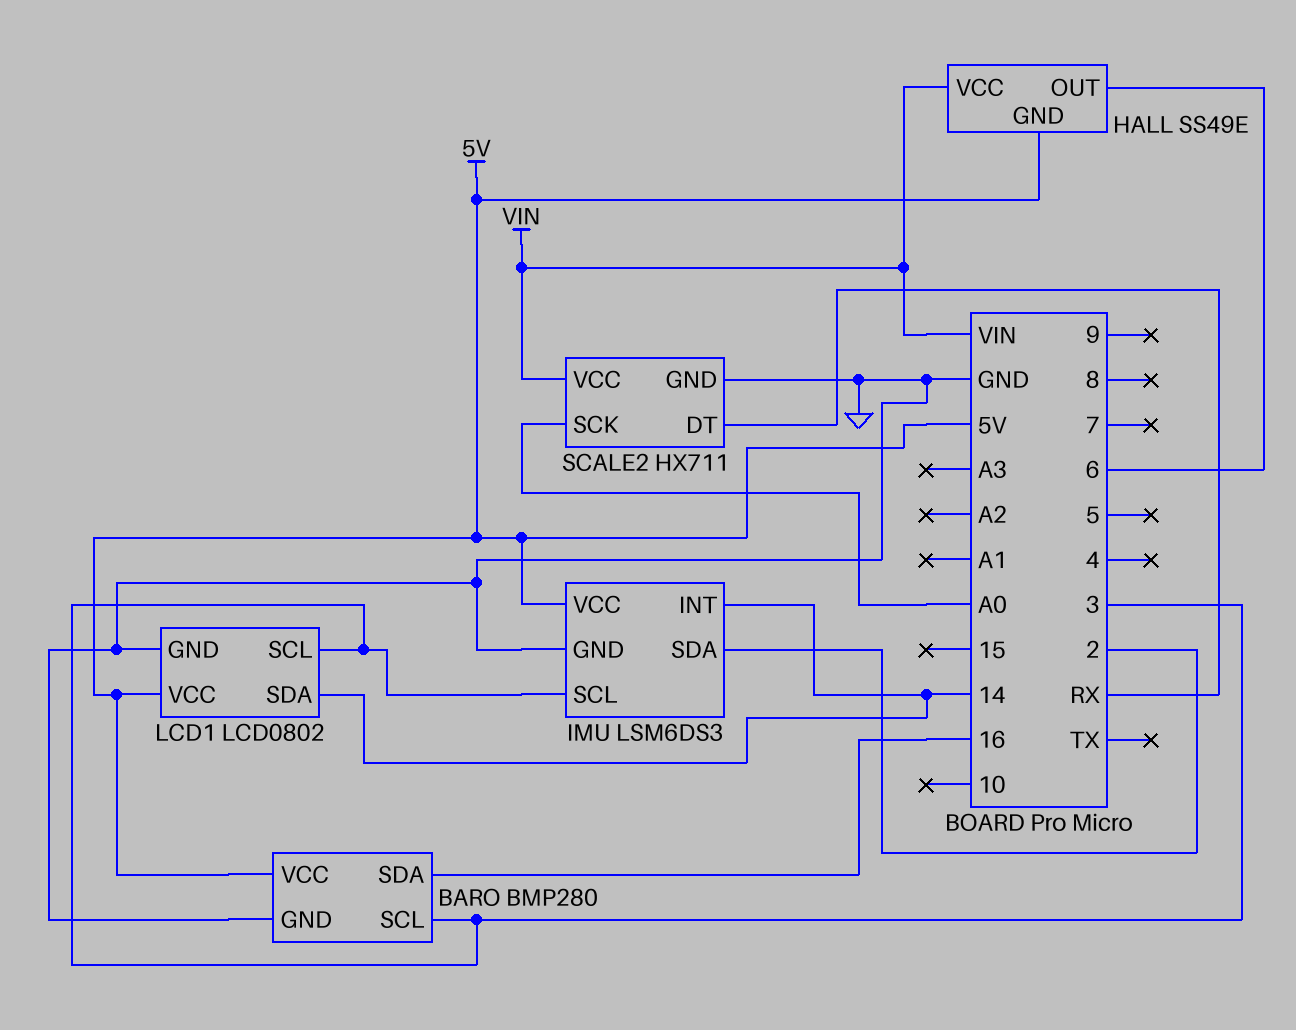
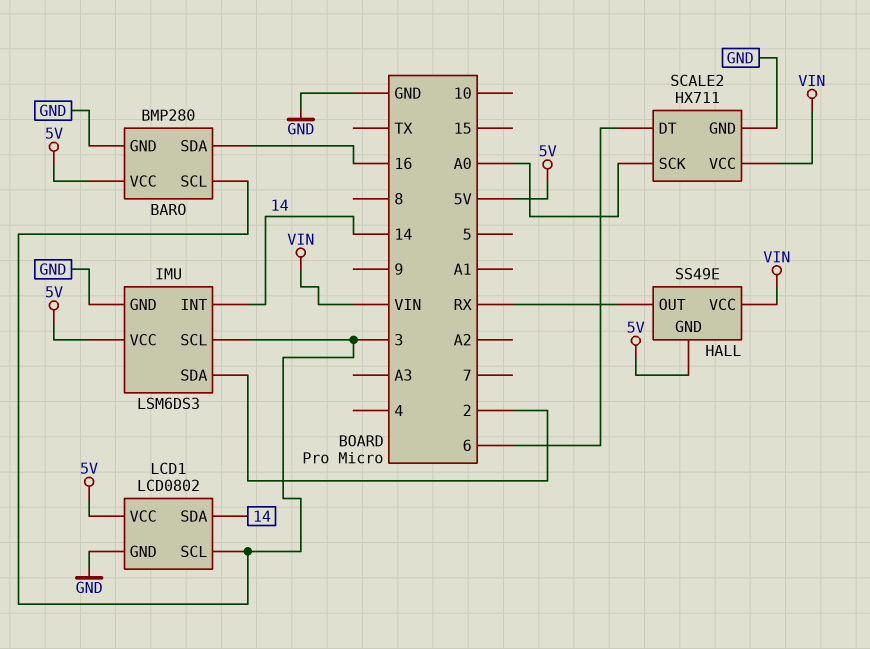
HALL pin OUT: 6 -> RX
SCALE2 pin DT: RX -> 6

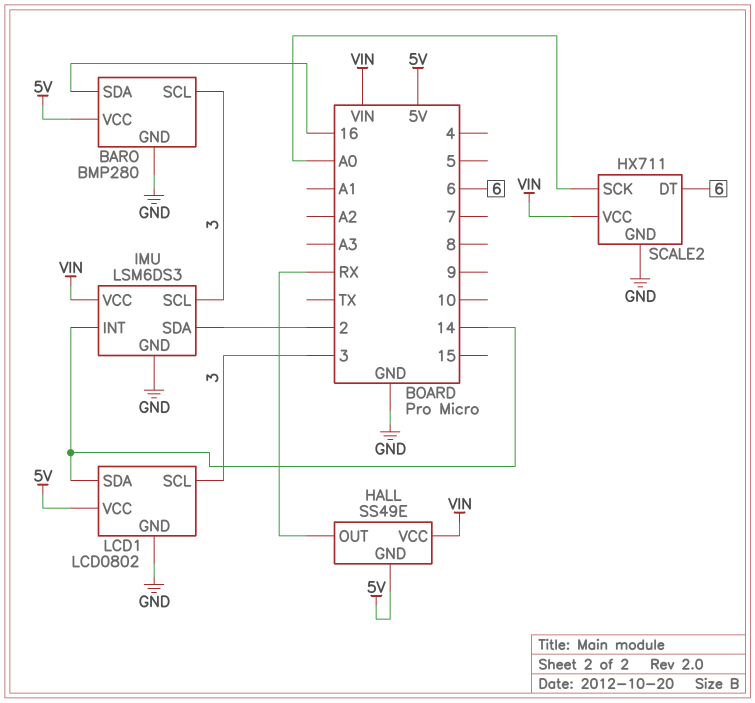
IMU pin VCC: 5V -> VIN

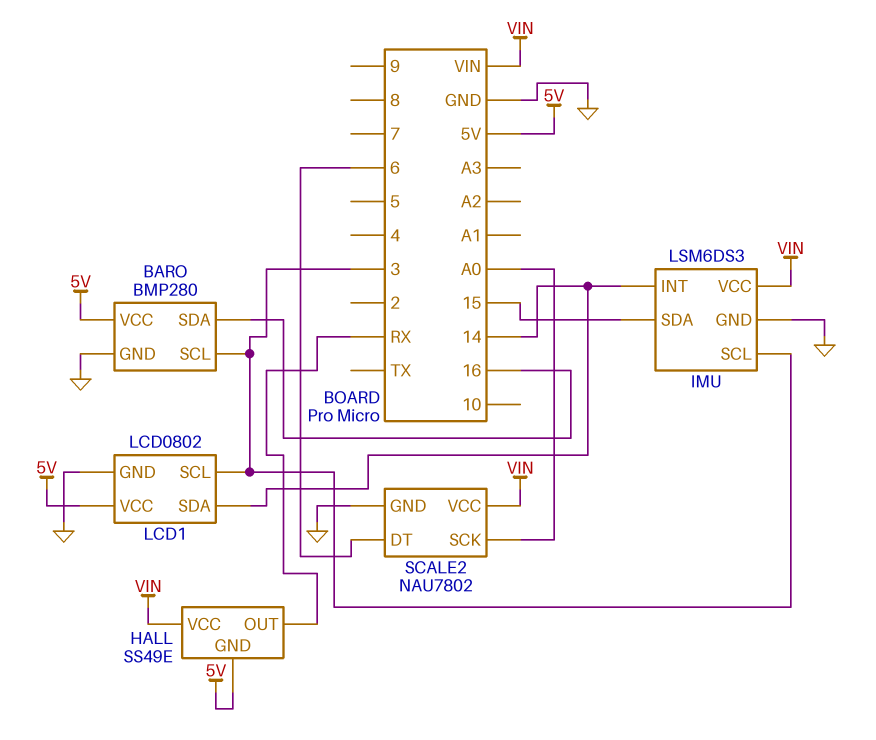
IMU pin SDA: 2 -> 15
SCALE2: HX711 -> NAU7802

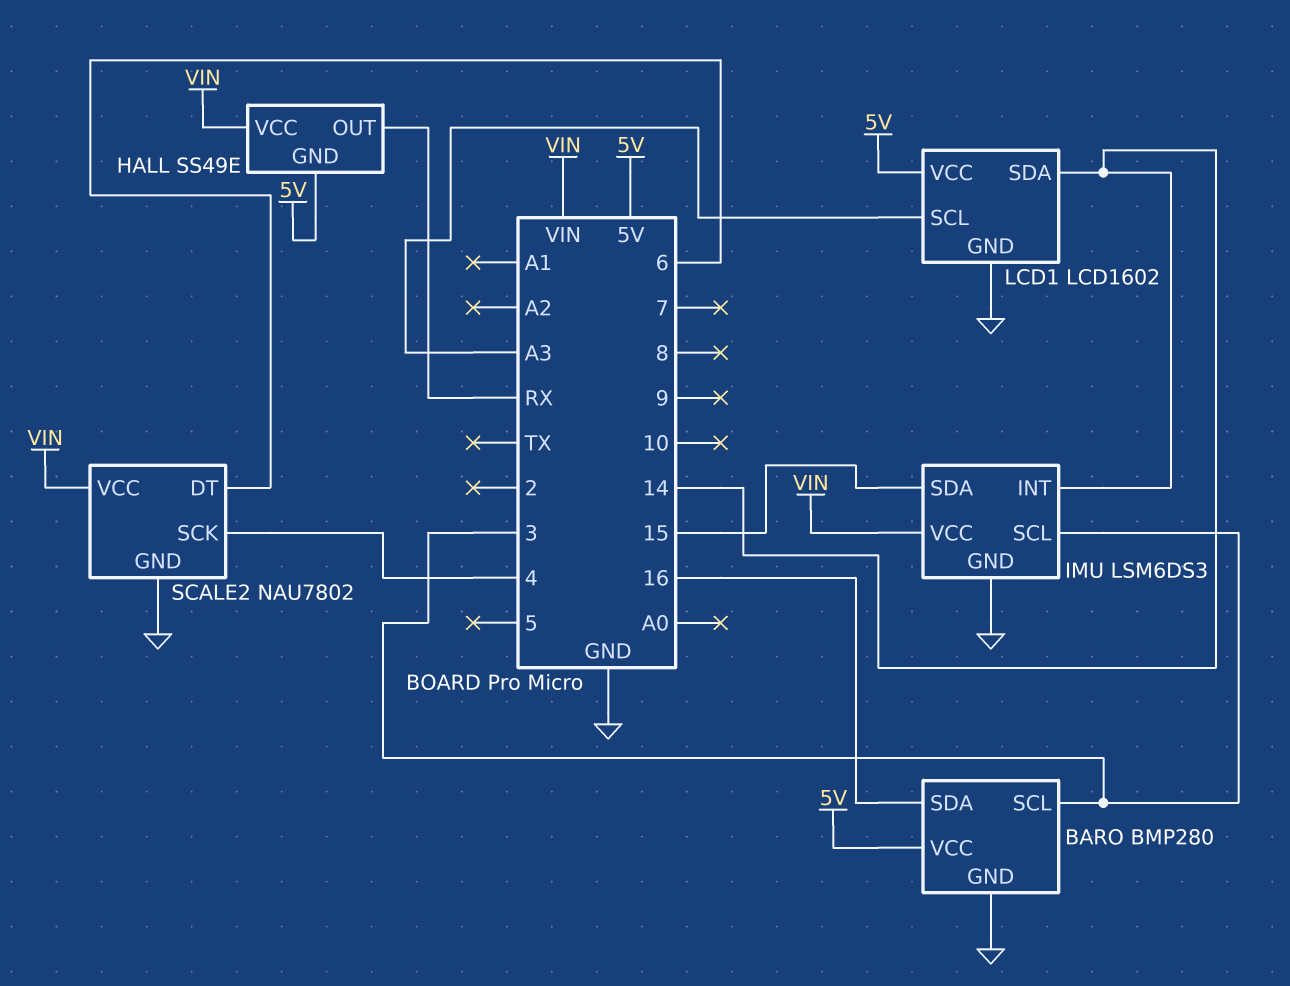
LCD1: LCD0802 -> LCD1602
LCD1 pin SCL: 3 -> A3
SCALE2 pin SCK: A0 -> 4

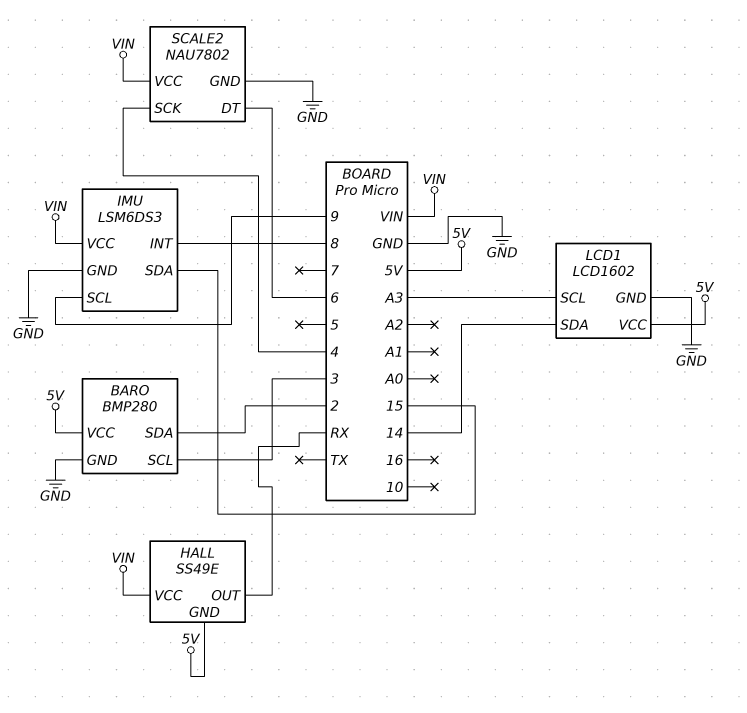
BARO pin SDA: 16 -> 2
IMU pin INT: 14 -> 8
IMU pin SCL: 3 -> 9

